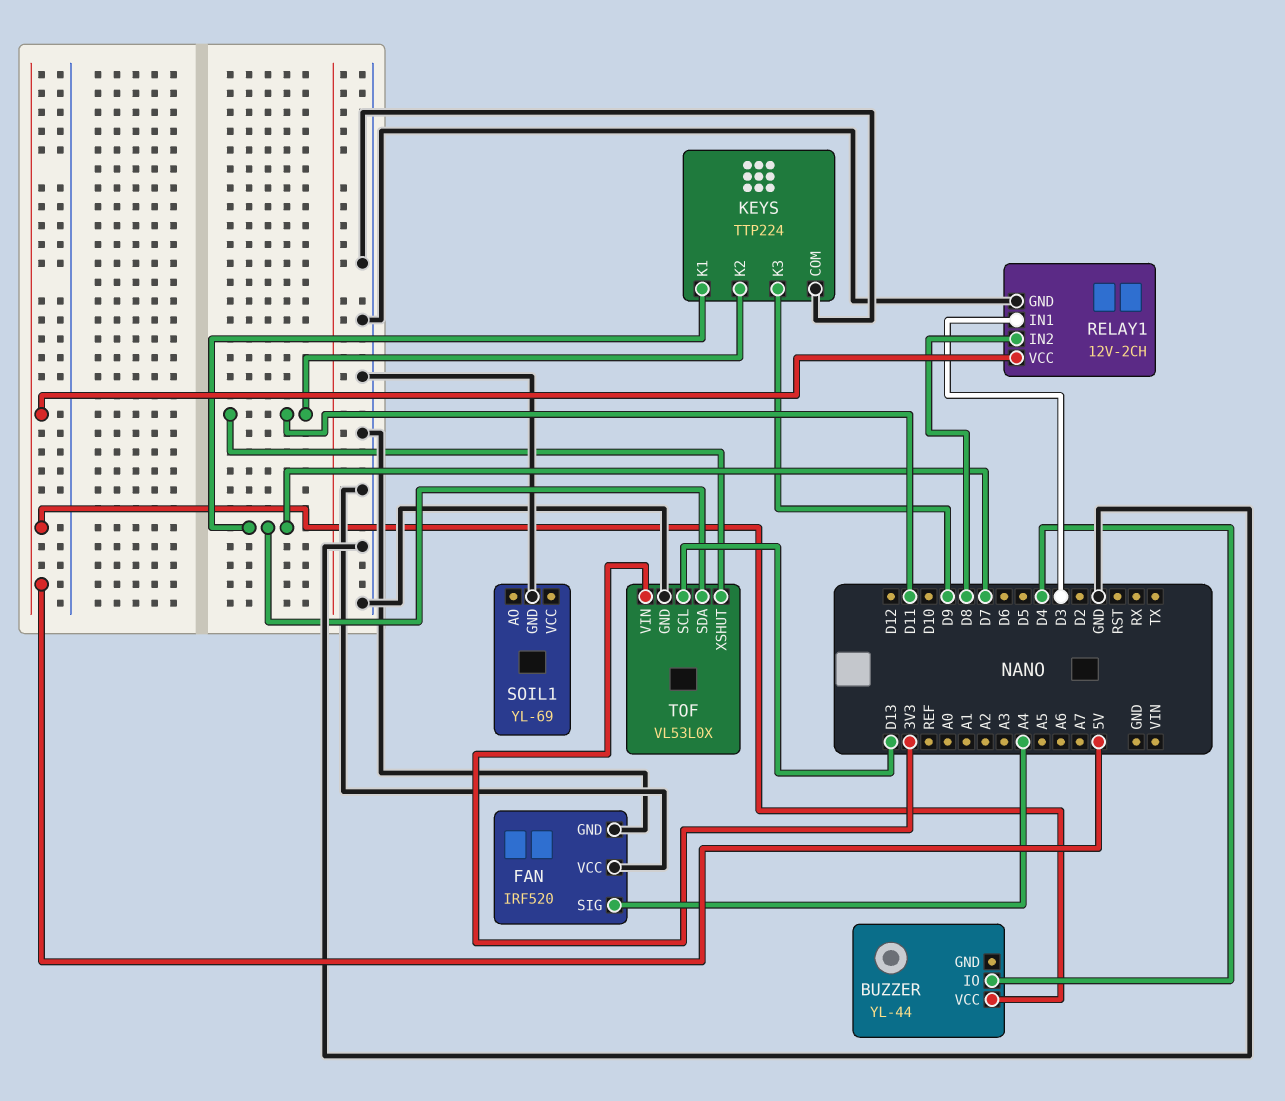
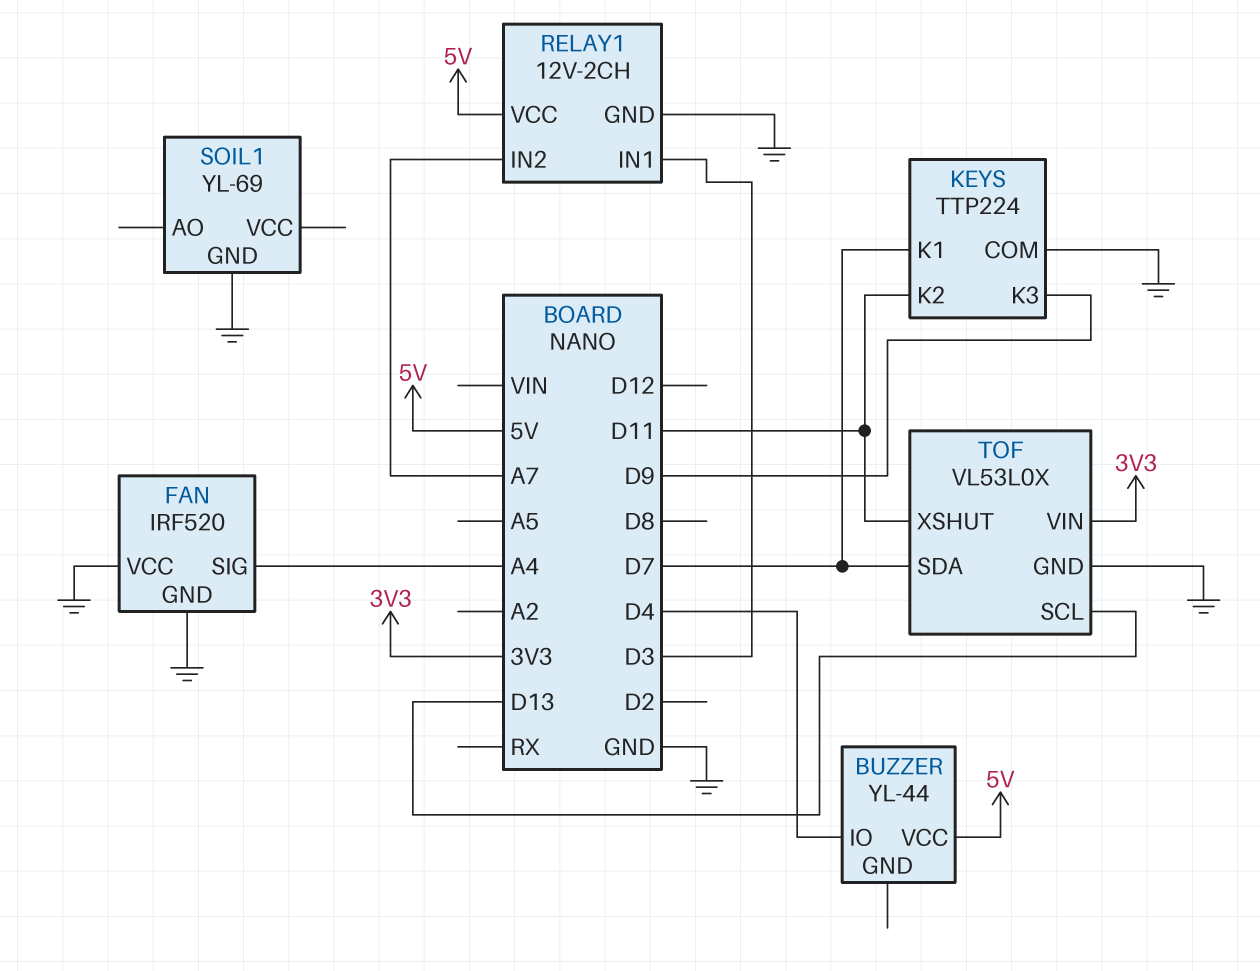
RELAY1 pin IN2: D8 -> A7

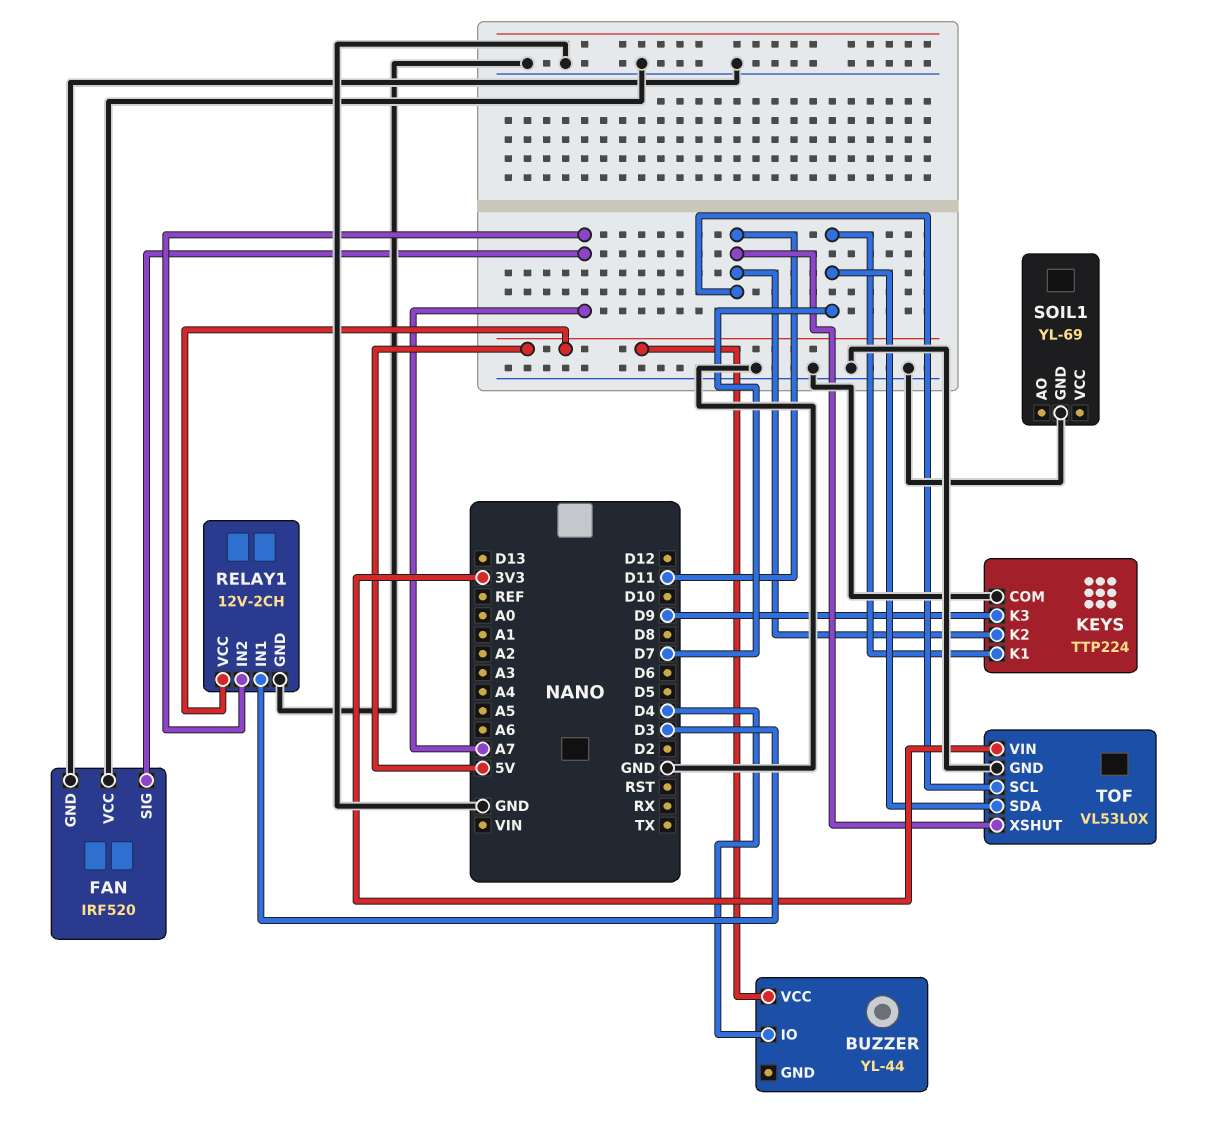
FAN pin SIG: A4 -> A7
TOF pin SCL: D13 -> D11

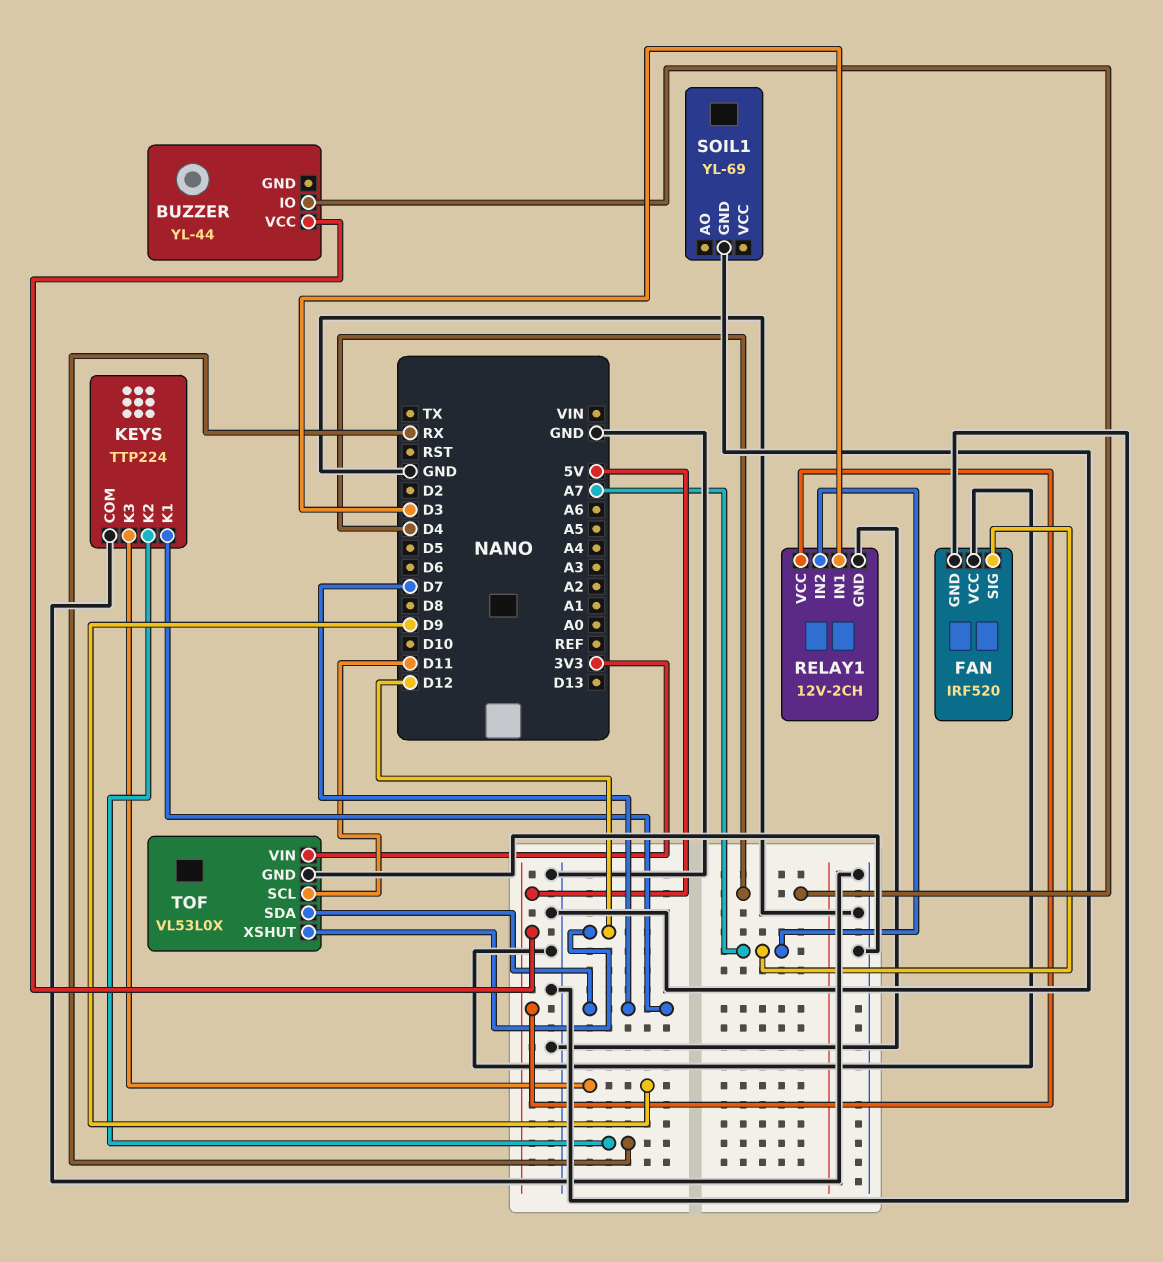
KEYS pin K2: D11 -> RX
TOF pin XSHUT: D11 -> D12

